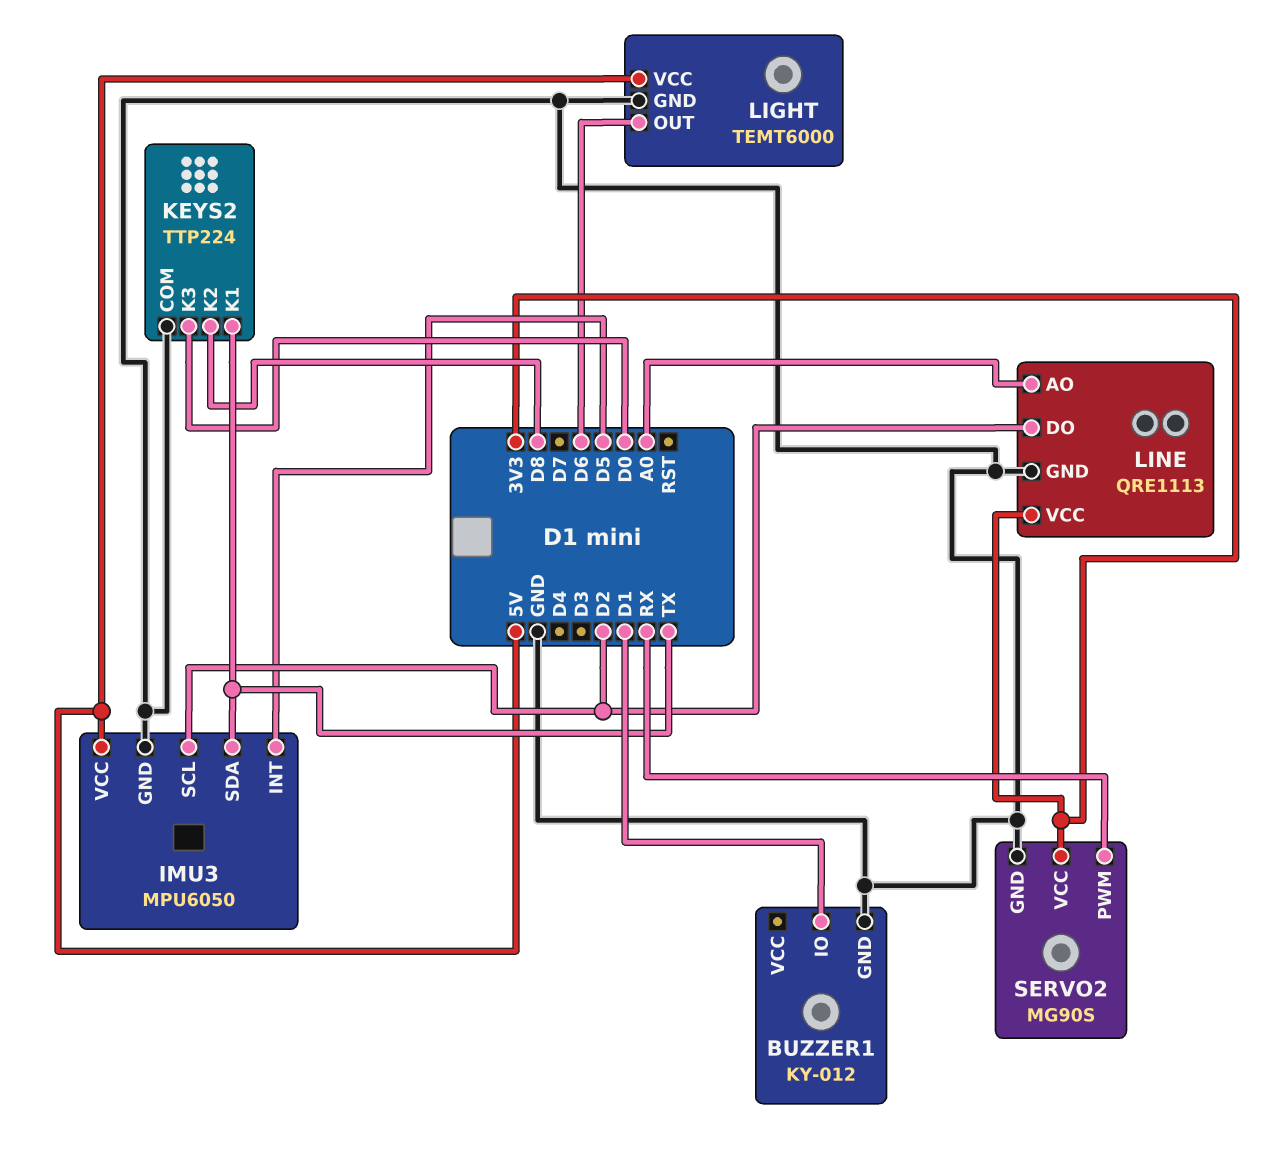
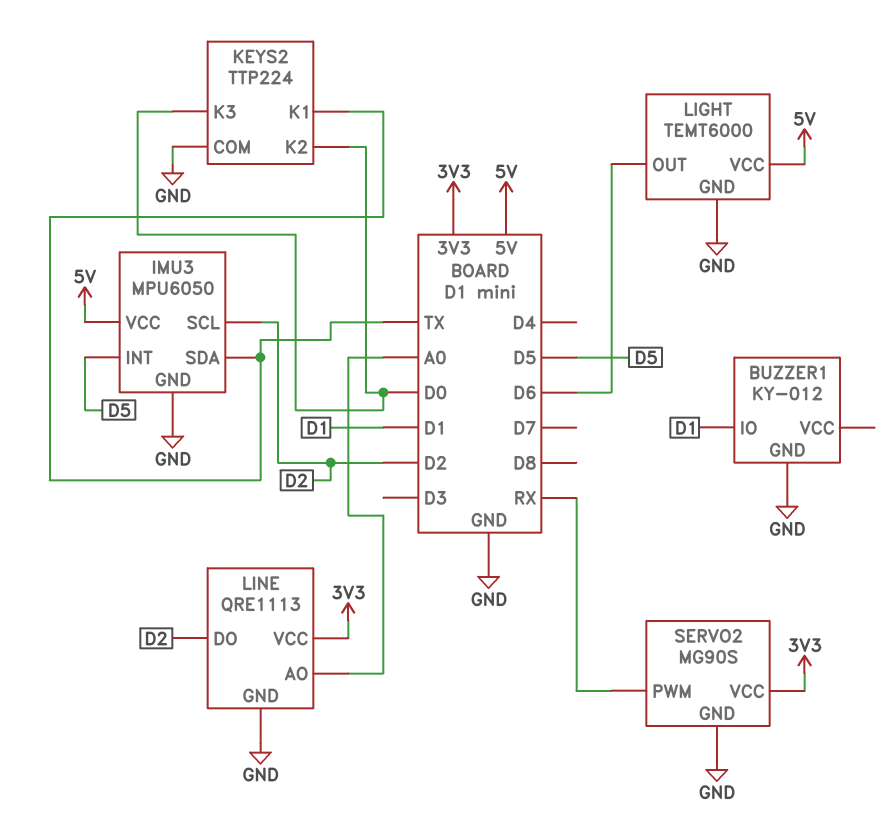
KEYS2 pin K2: D8 -> D0

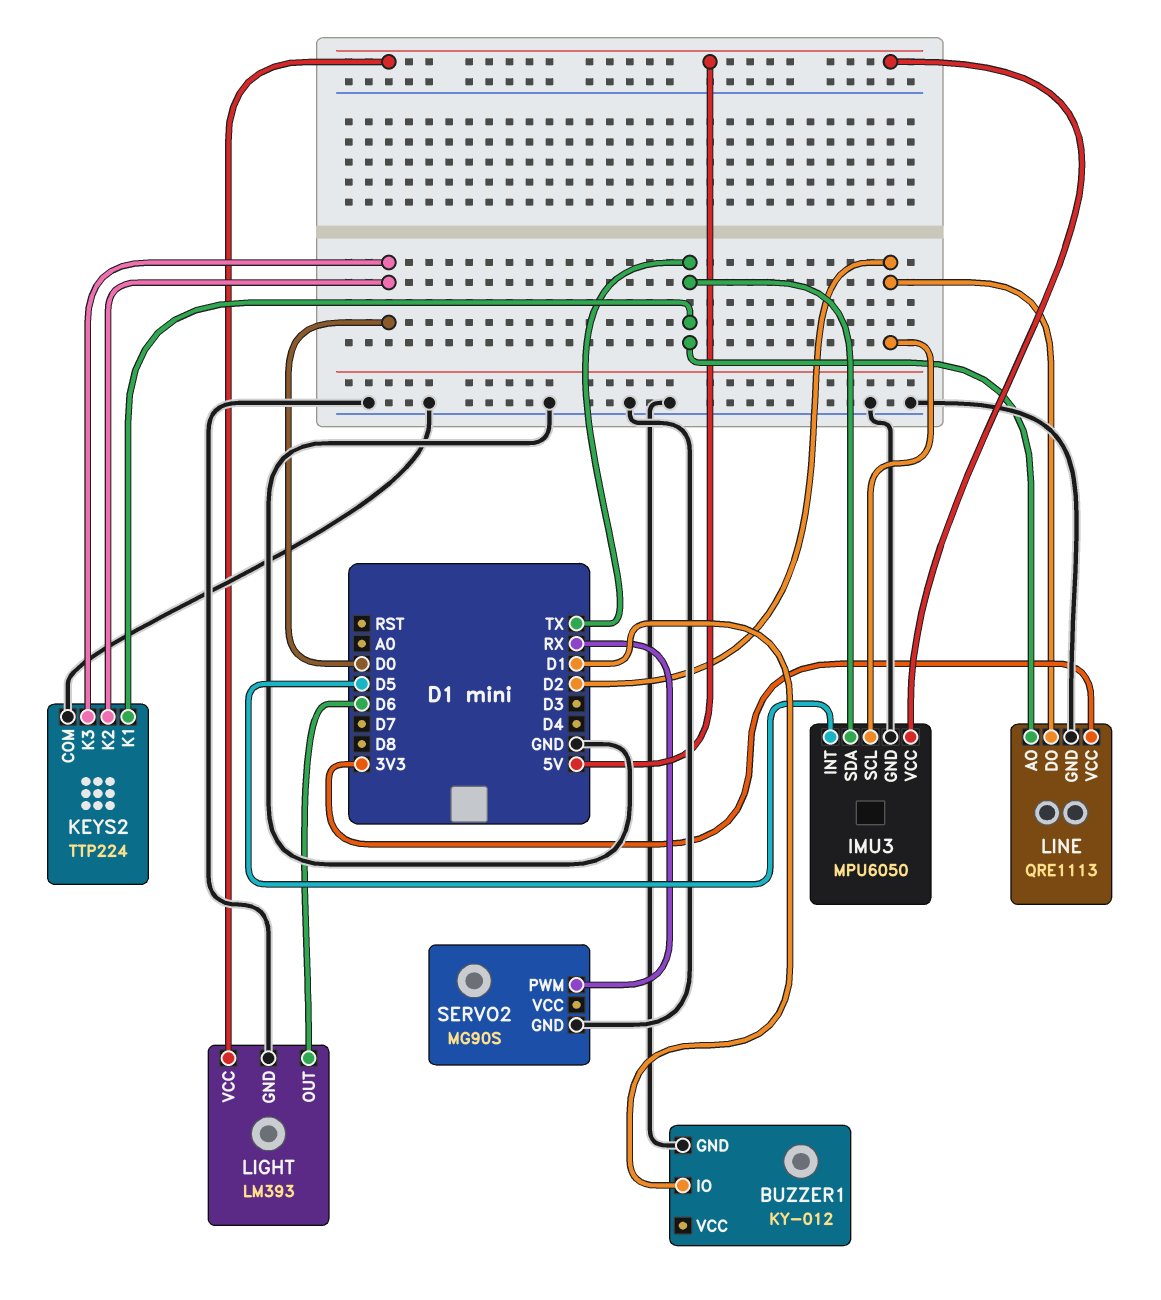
LIGHT: TEMT6000 -> LM393
LINE pin AO: A0 -> TX
SERVO2 pin VCC: 3V3 -> none

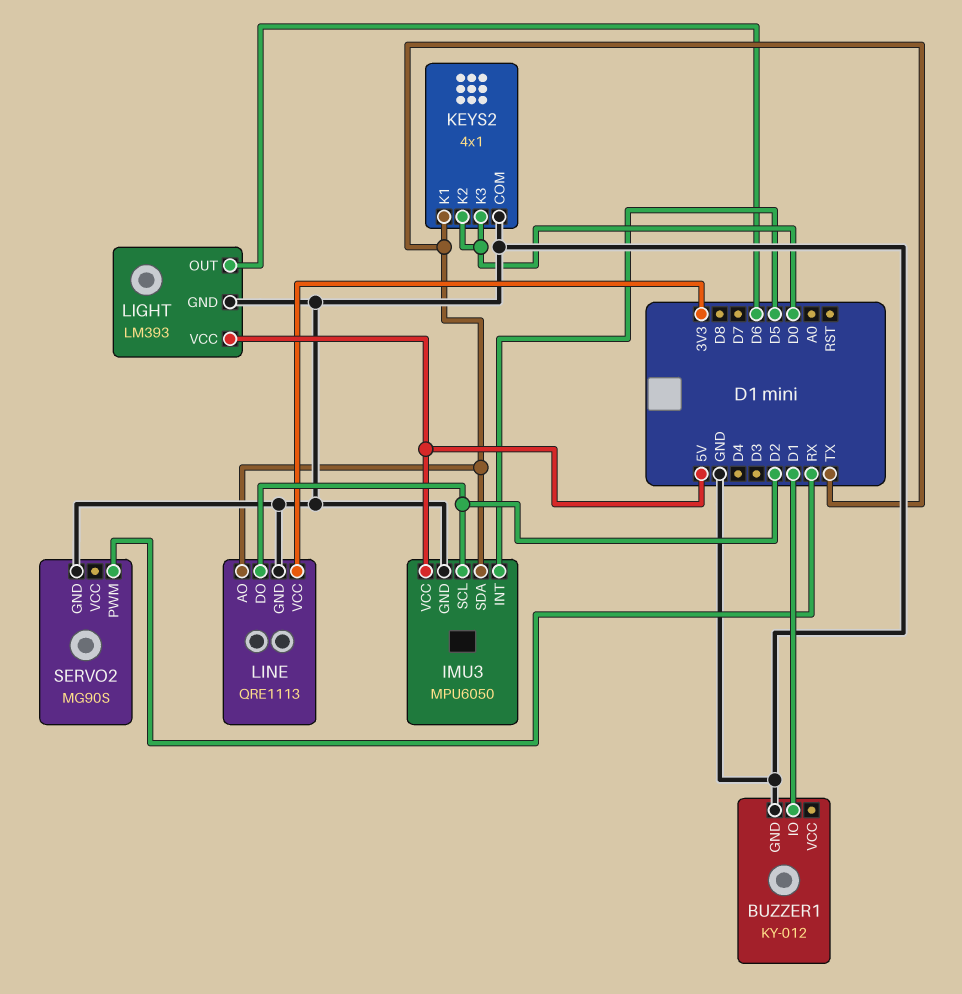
KEYS2: TTP224 -> 4x1

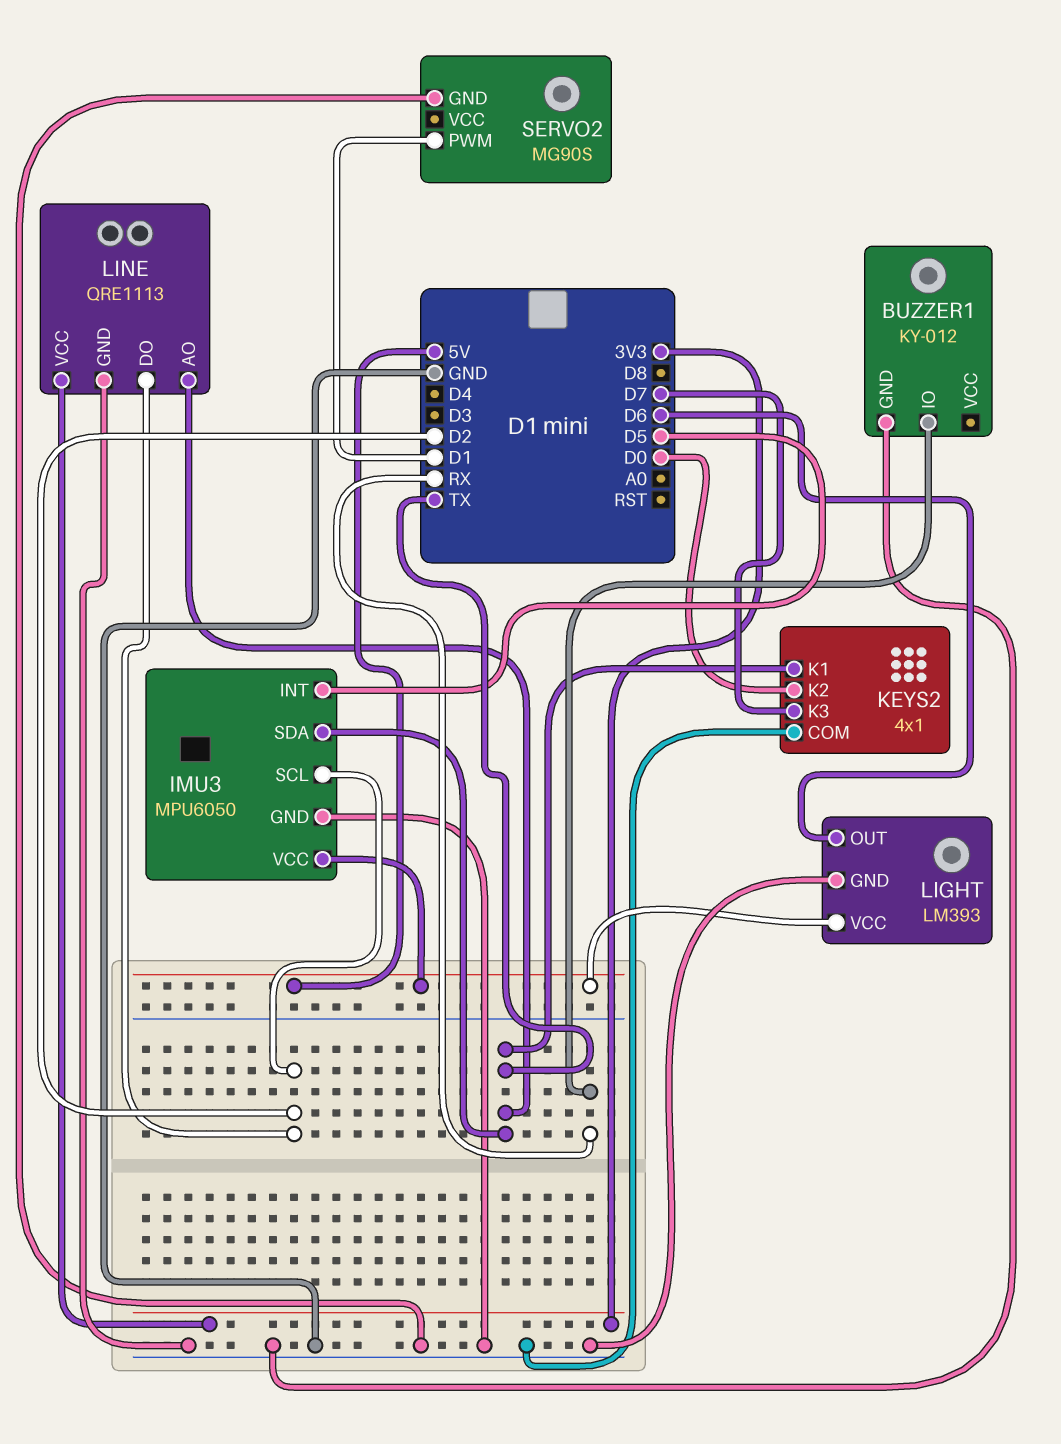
BUZZER1 pin IO: D1 -> RX
KEYS2 pin K3: D0 -> D7
SERVO2 pin PWM: RX -> D1

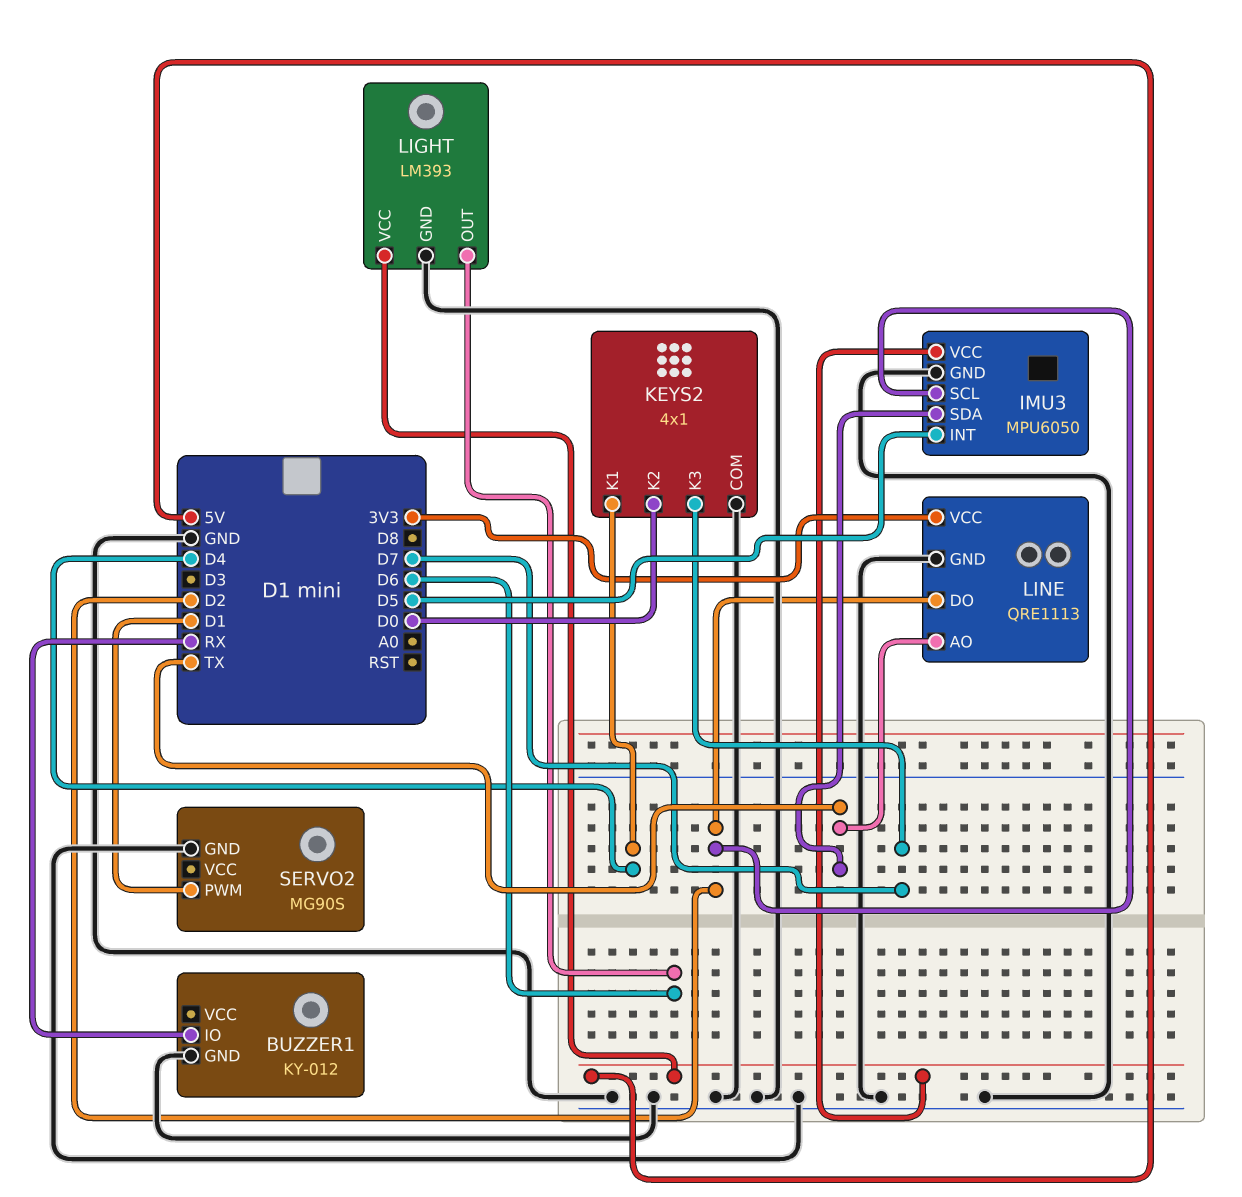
KEYS2 pin K1: TX -> D4

